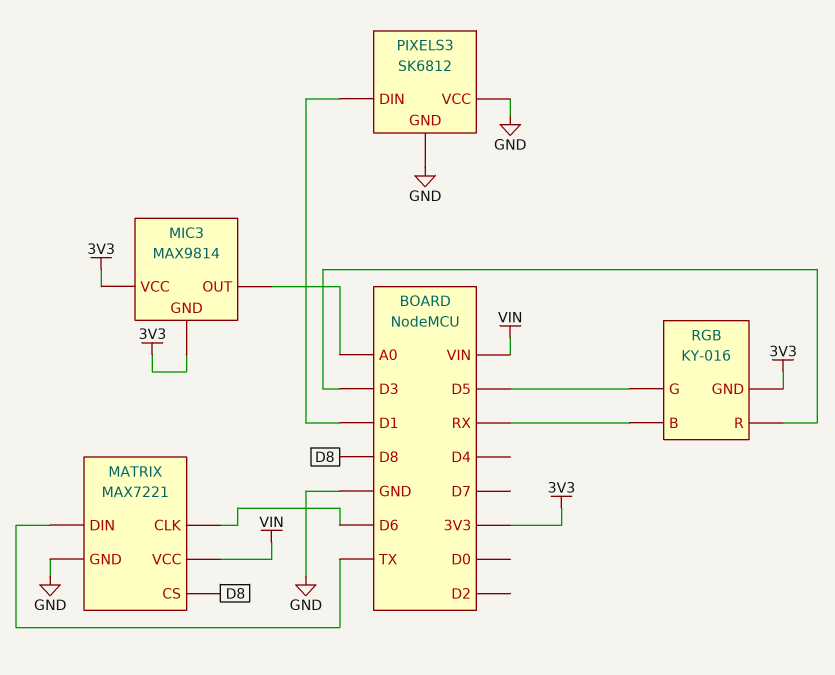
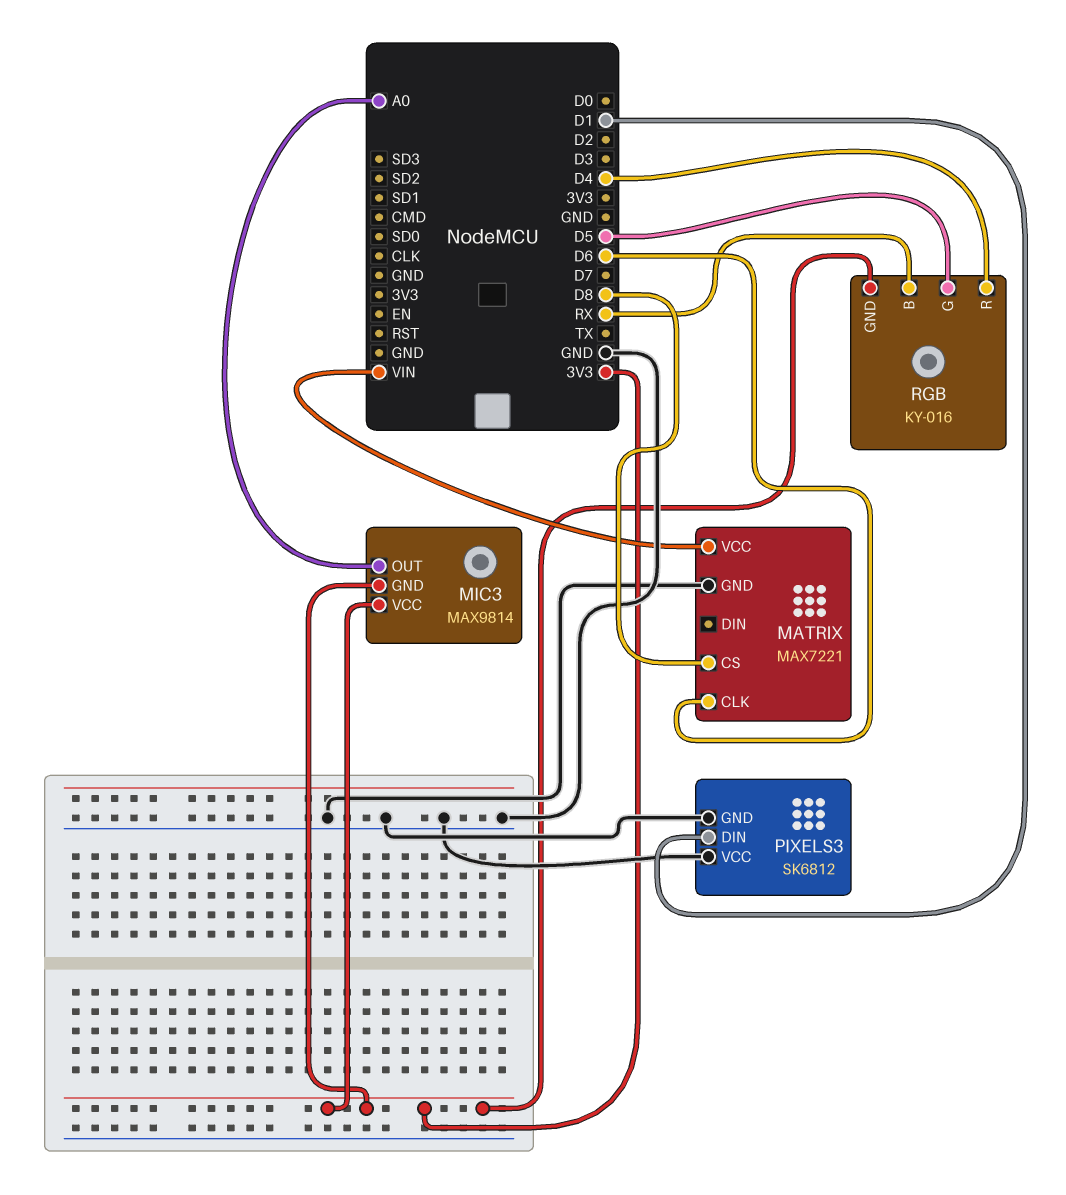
MATRIX pin DIN: TX -> none
RGB pin R: D3 -> D4

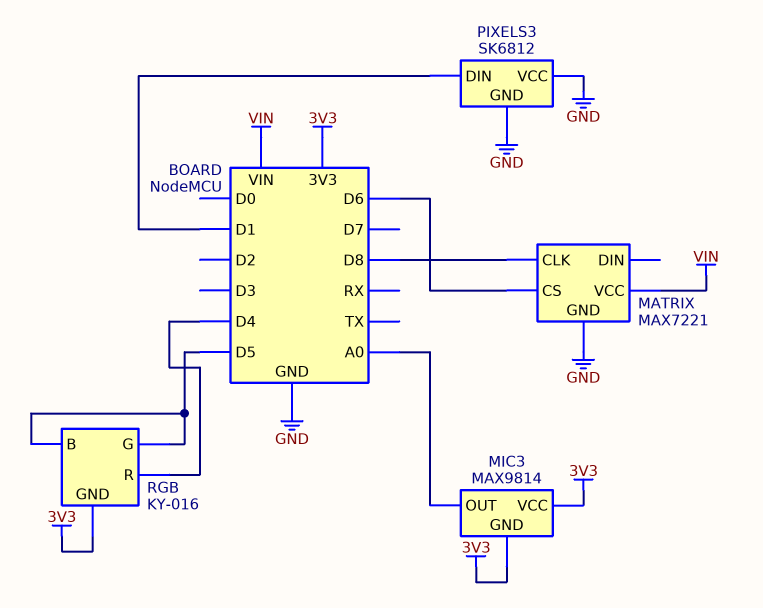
MATRIX pin CLK: D6 -> D8
MATRIX pin CS: D8 -> D6
RGB pin B: RX -> D5

